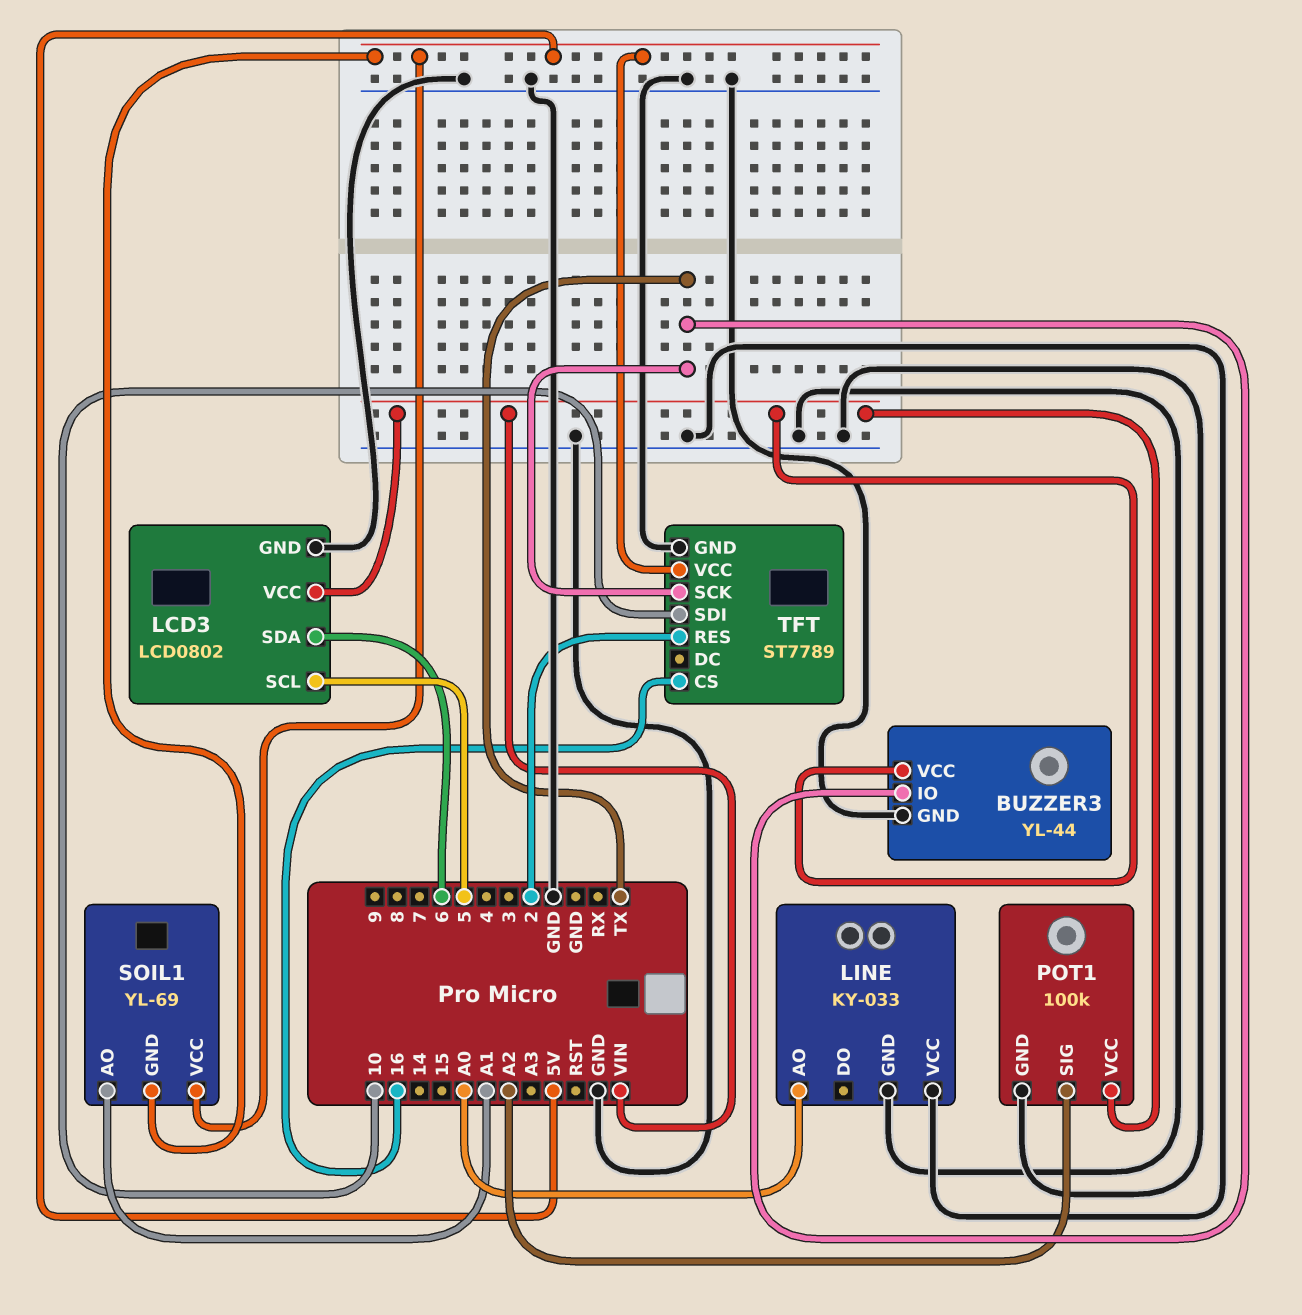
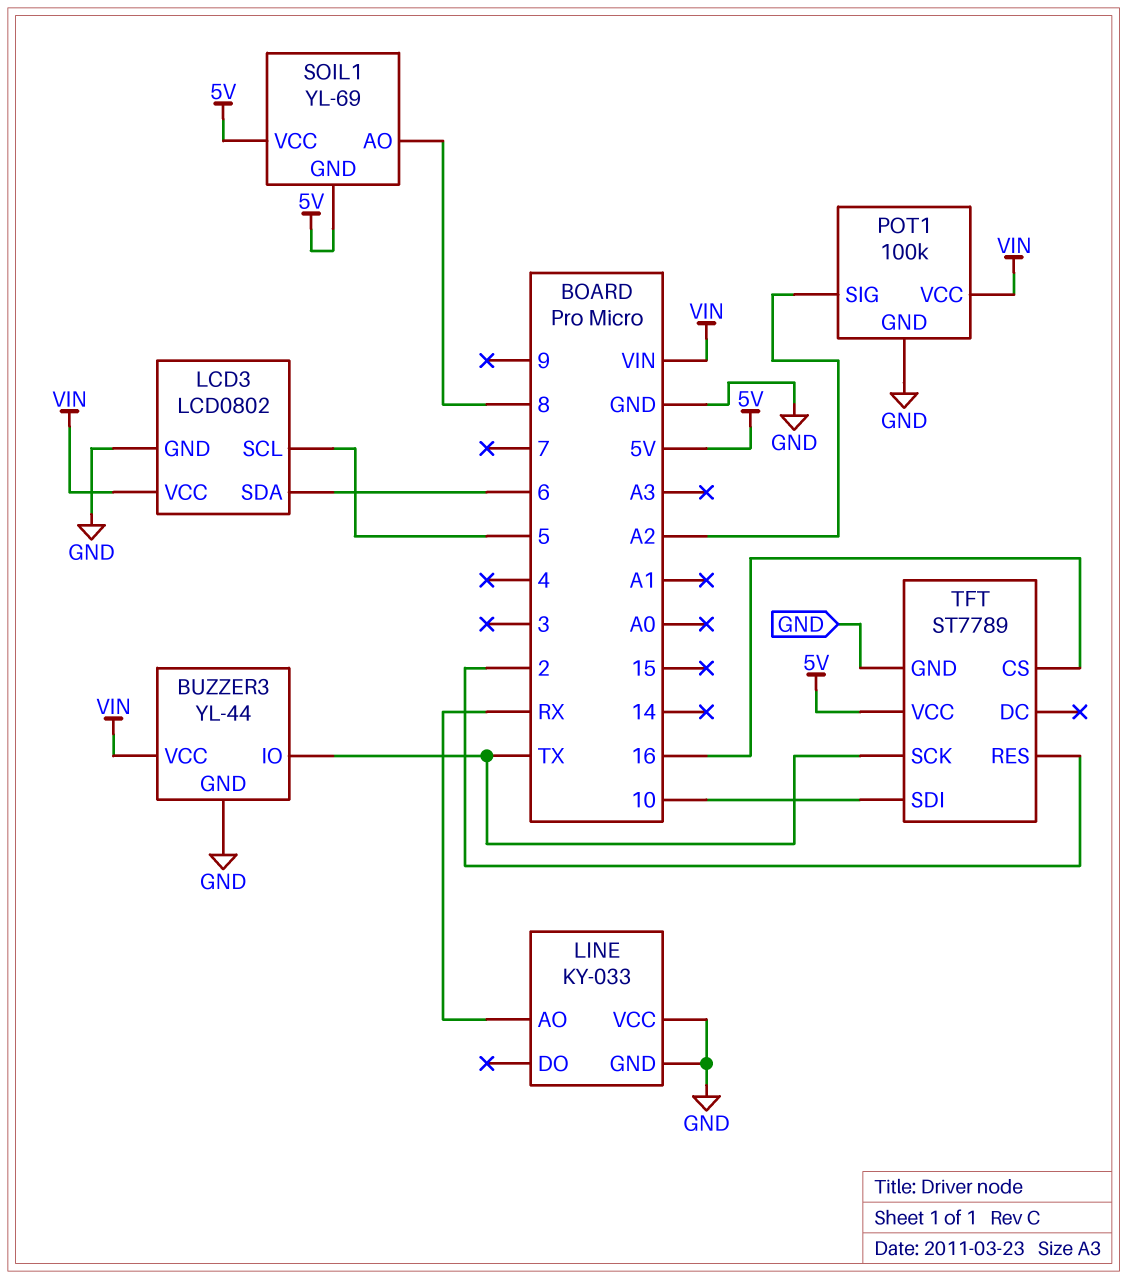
LINE pin AO: A0 -> RX
SOIL1 pin AO: A1 -> 8

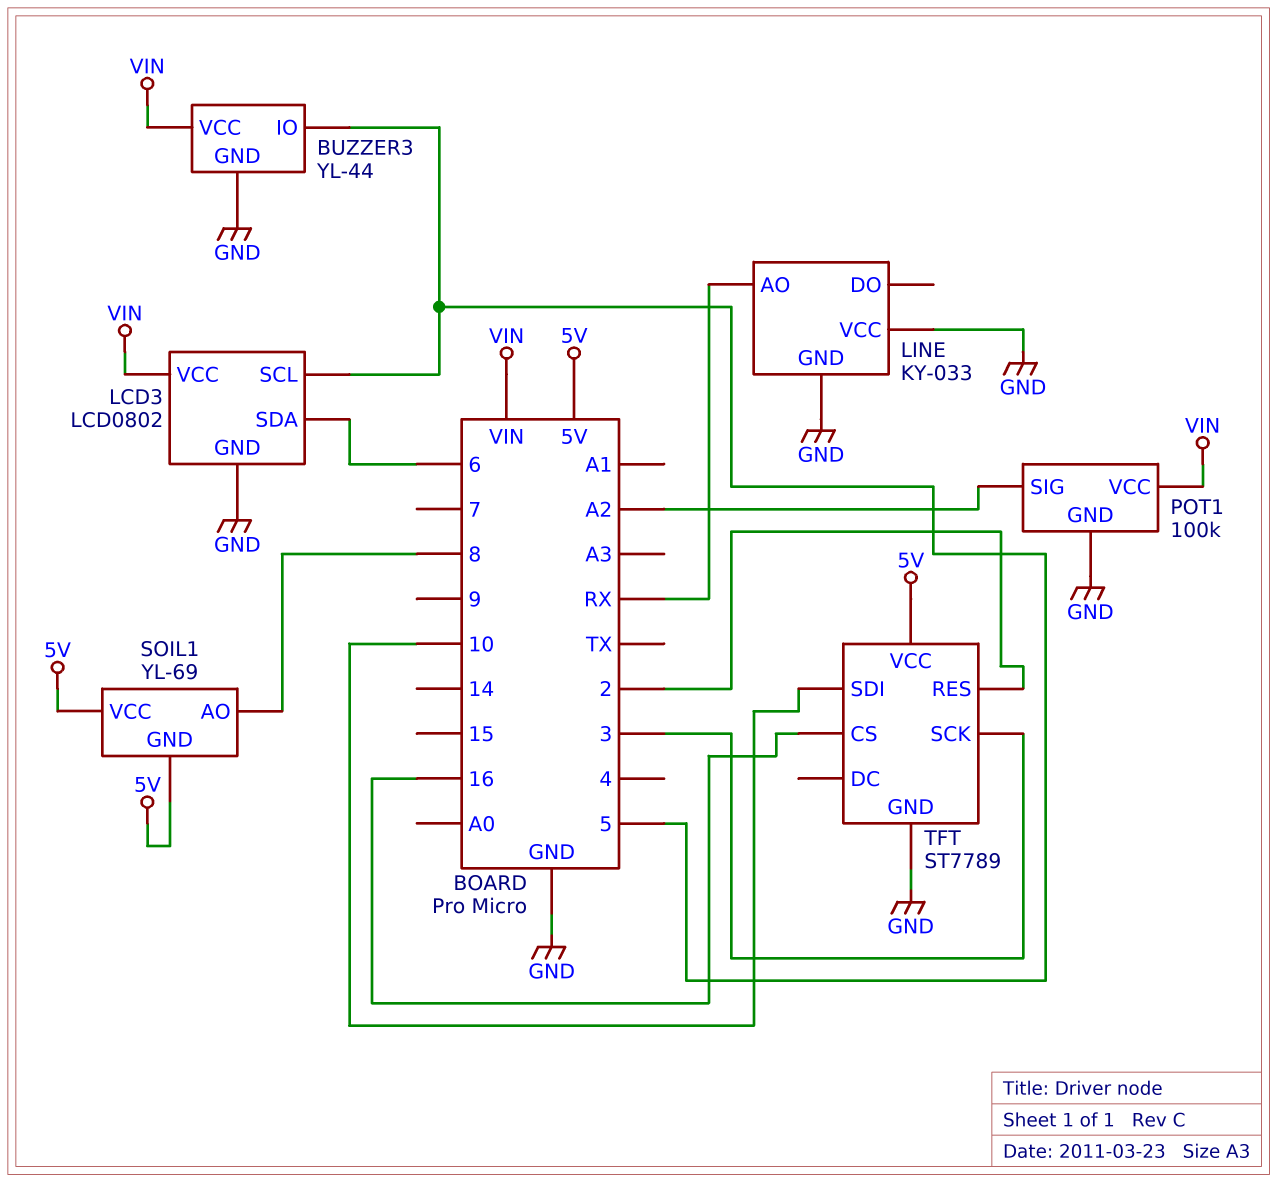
BUZZER3 pin IO: TX -> 5
TFT pin SCK: TX -> 3

